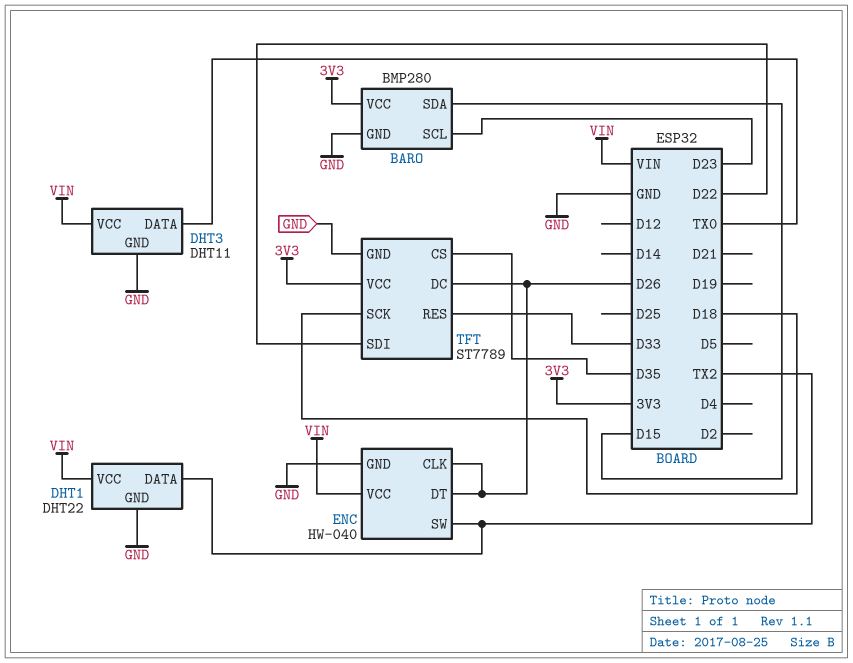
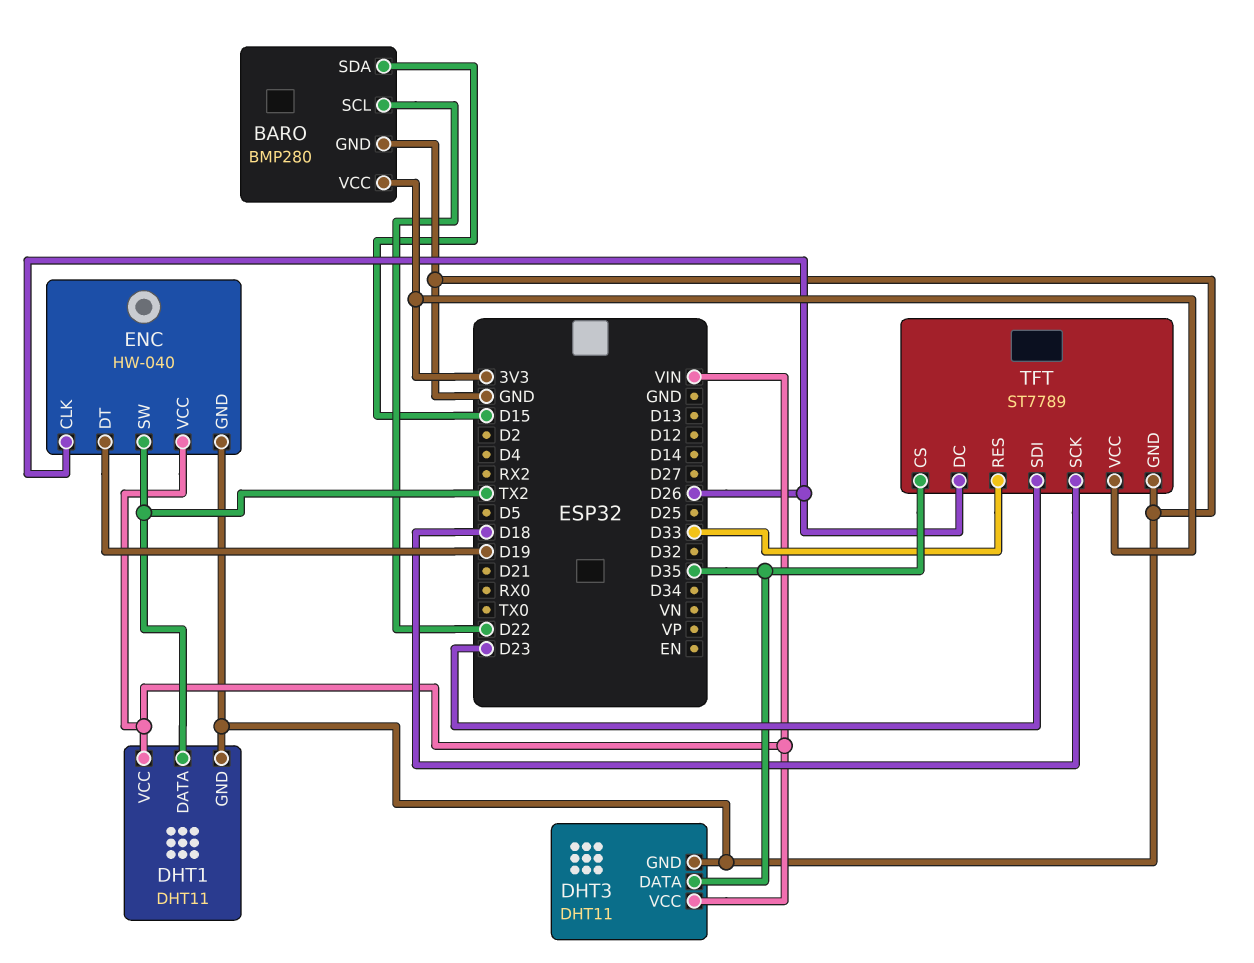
BARO pin SCL: D23 -> D22
DHT1: DHT22 -> DHT11
DHT3 pin DATA: TX0 -> D35
ENC pin DT: D26 -> D19
TFT pin SDI: D22 -> D23

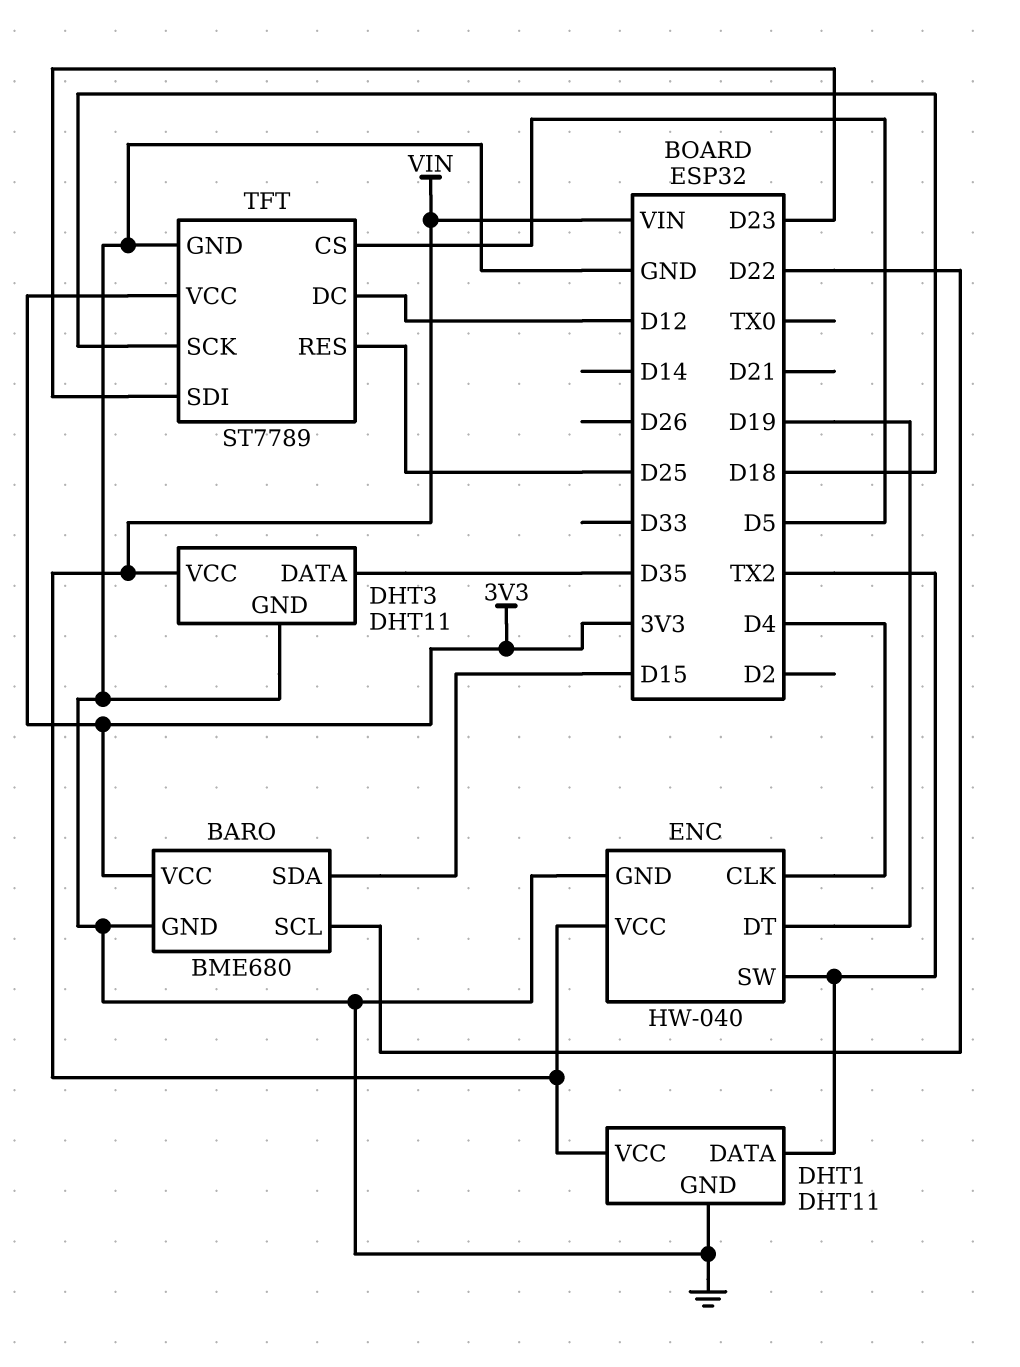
BARO: BMP280 -> BME680
ENC pin CLK: D26 -> D4
TFT pin CS: D35 -> D5
TFT pin DC: D26 -> D12
TFT pin RES: D33 -> D25

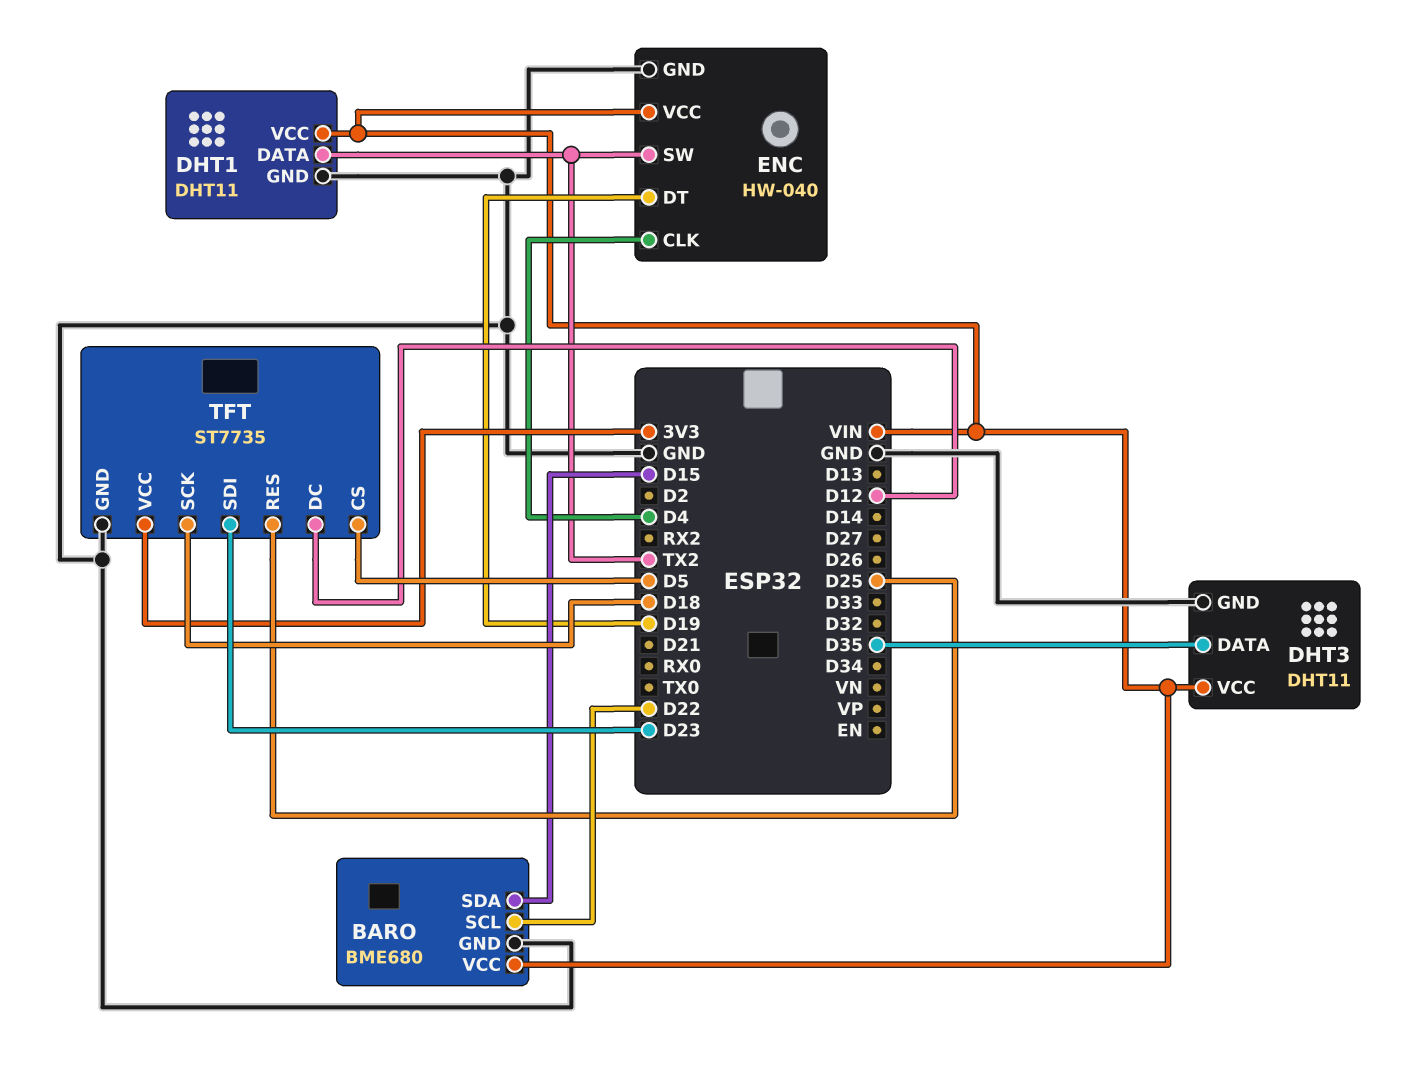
BARO pin VCC: 3V3 -> VIN
TFT: ST7789 -> ST7735

